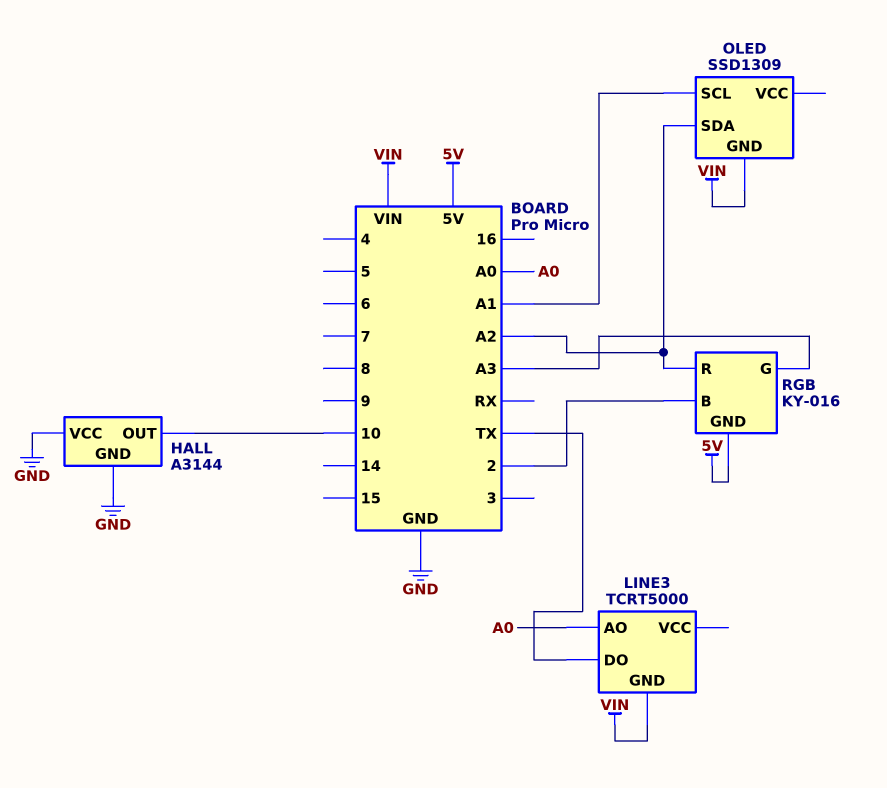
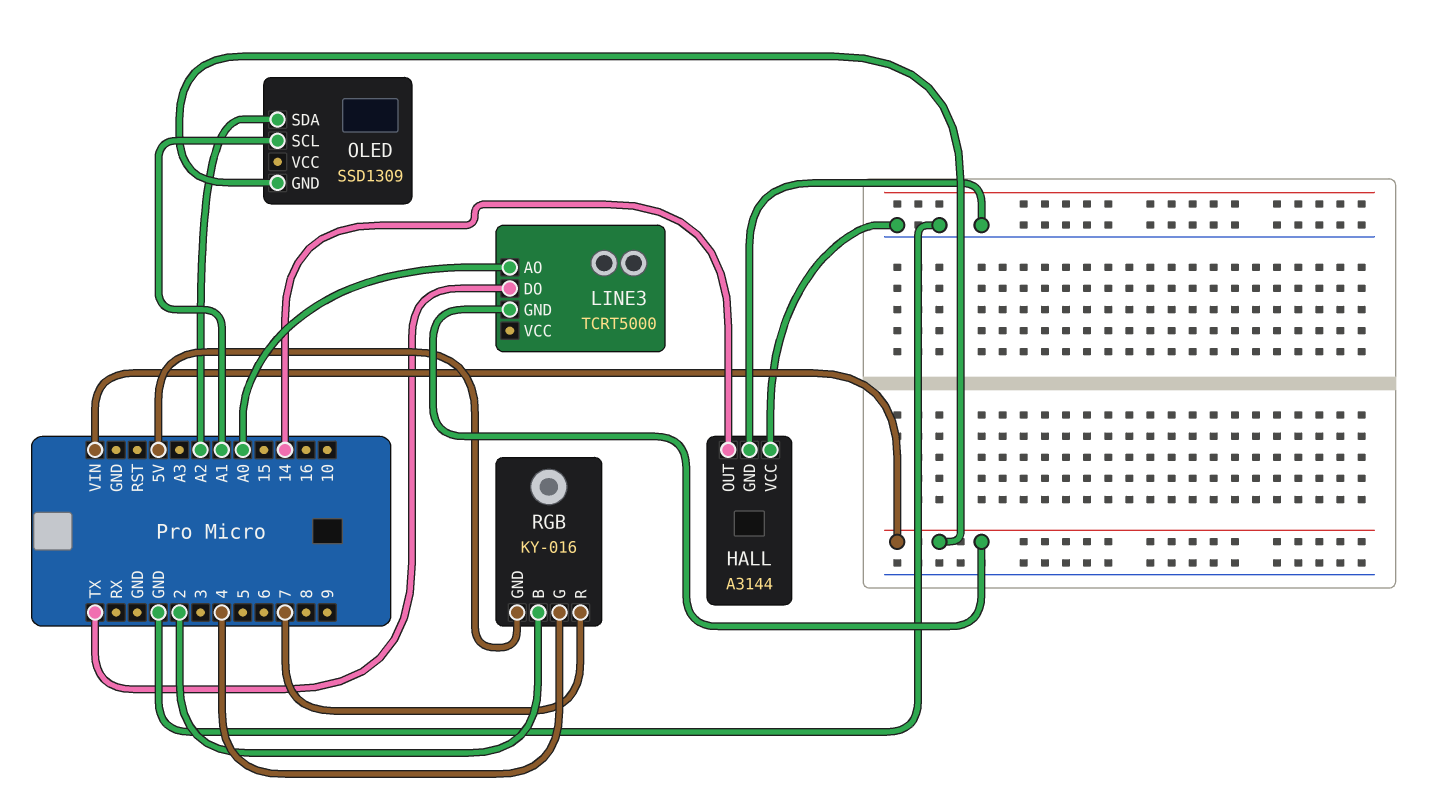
HALL pin OUT: 10 -> 14
RGB pin G: A3 -> 4
RGB pin R: A2 -> 7

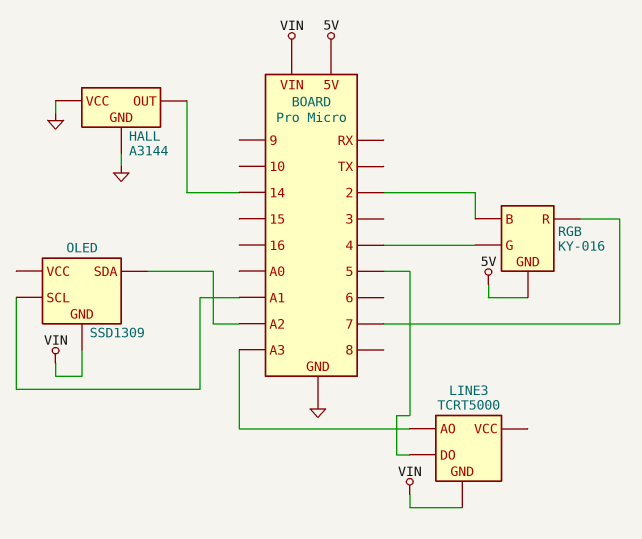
LINE3 pin AO: A0 -> A3
LINE3 pin DO: TX -> 5

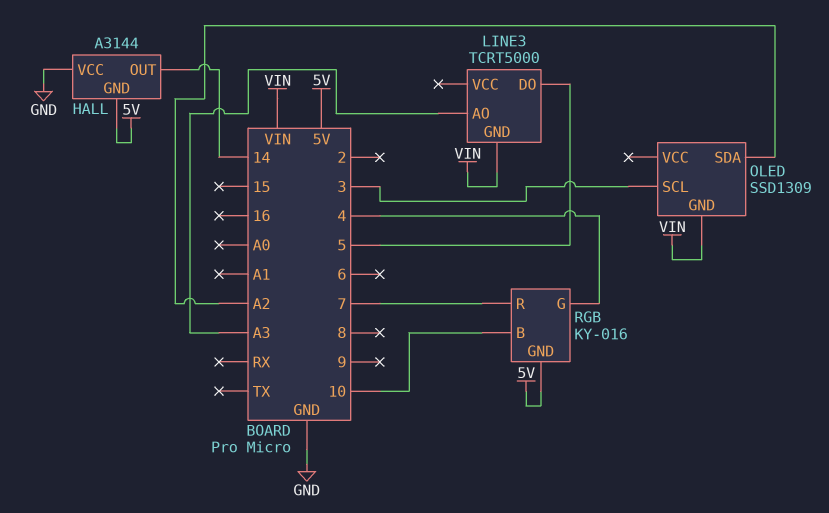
HALL pin GND: GND -> 5V
OLED pin SCL: A1 -> 3
RGB pin B: 2 -> 10

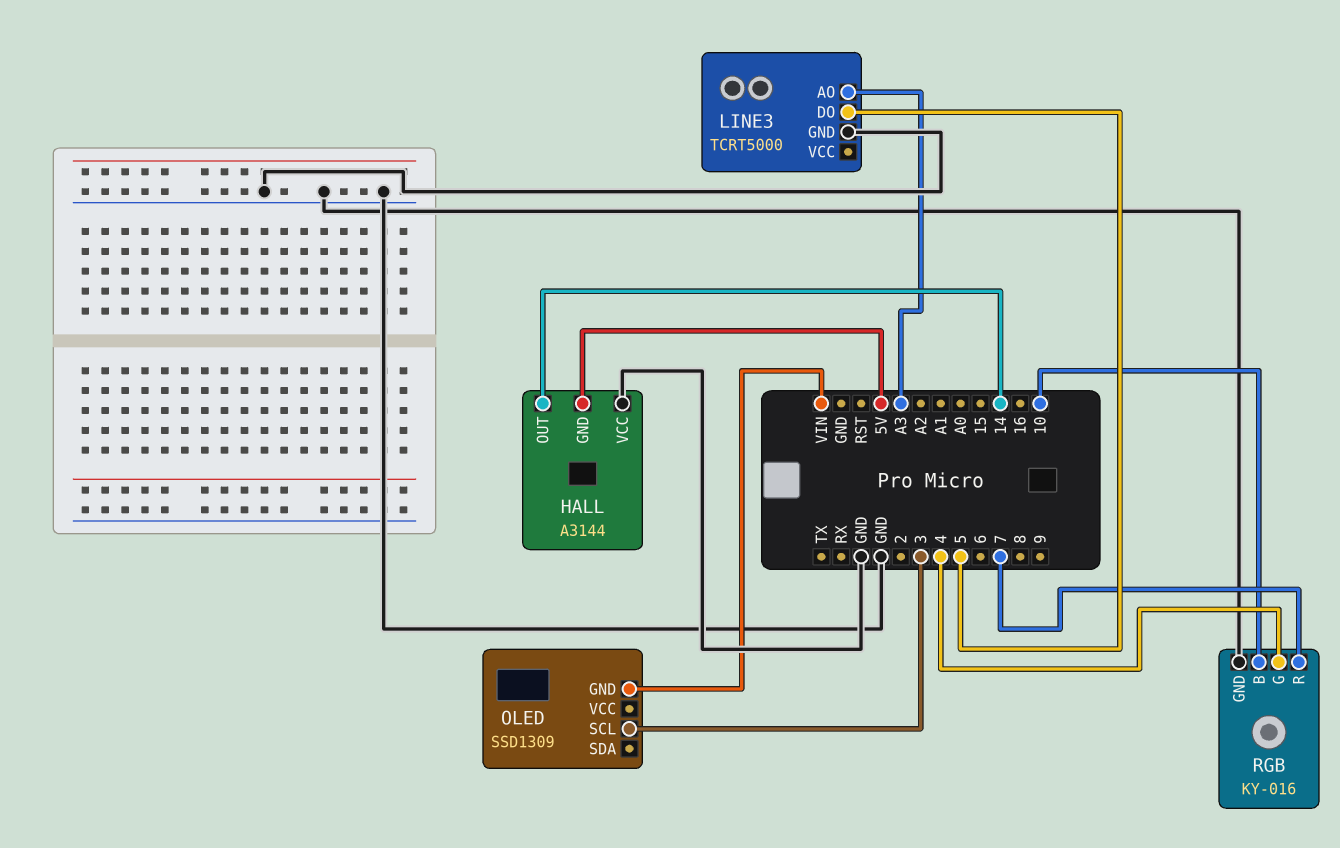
LINE3 pin GND: VIN -> GND
OLED pin SDA: A2 -> none
RGB pin GND: 5V -> GND

